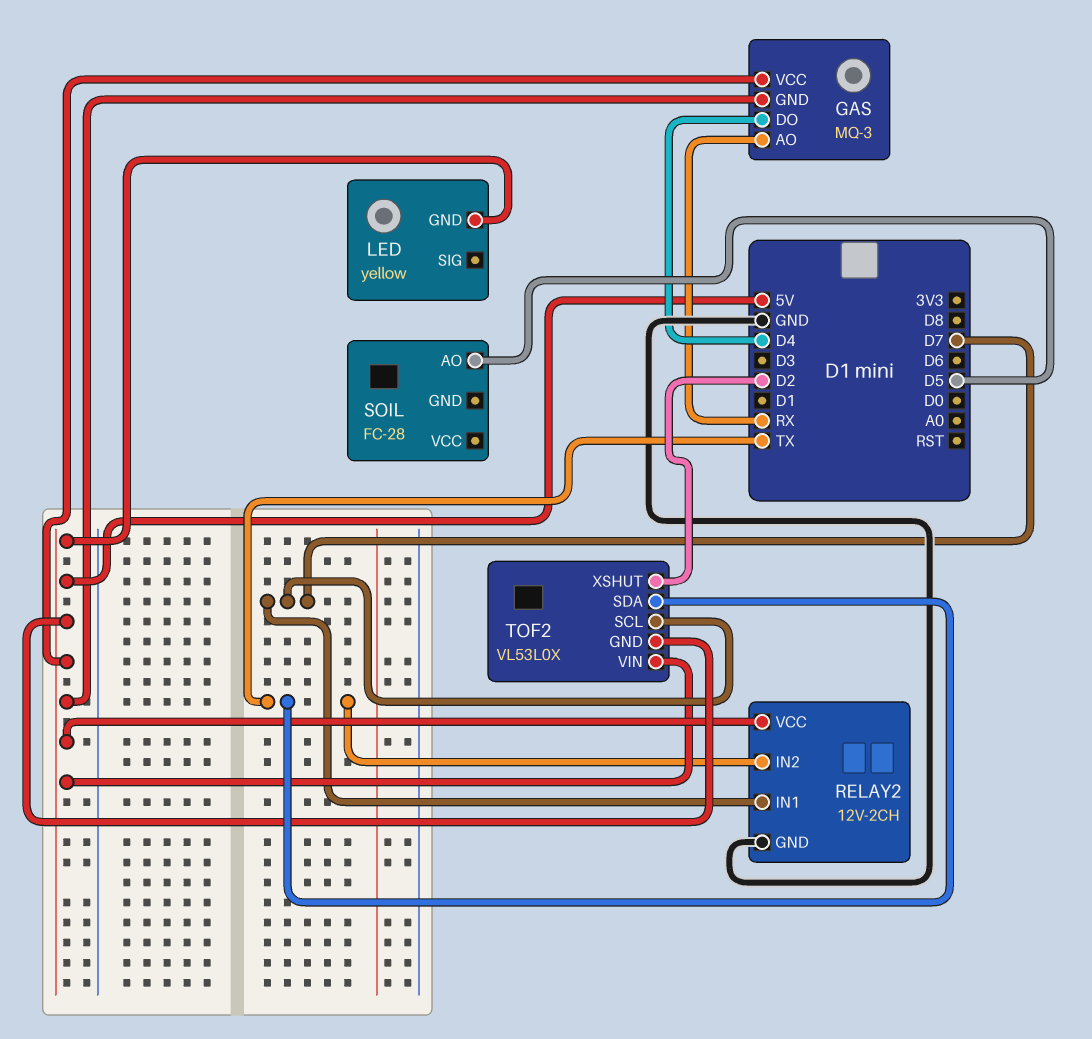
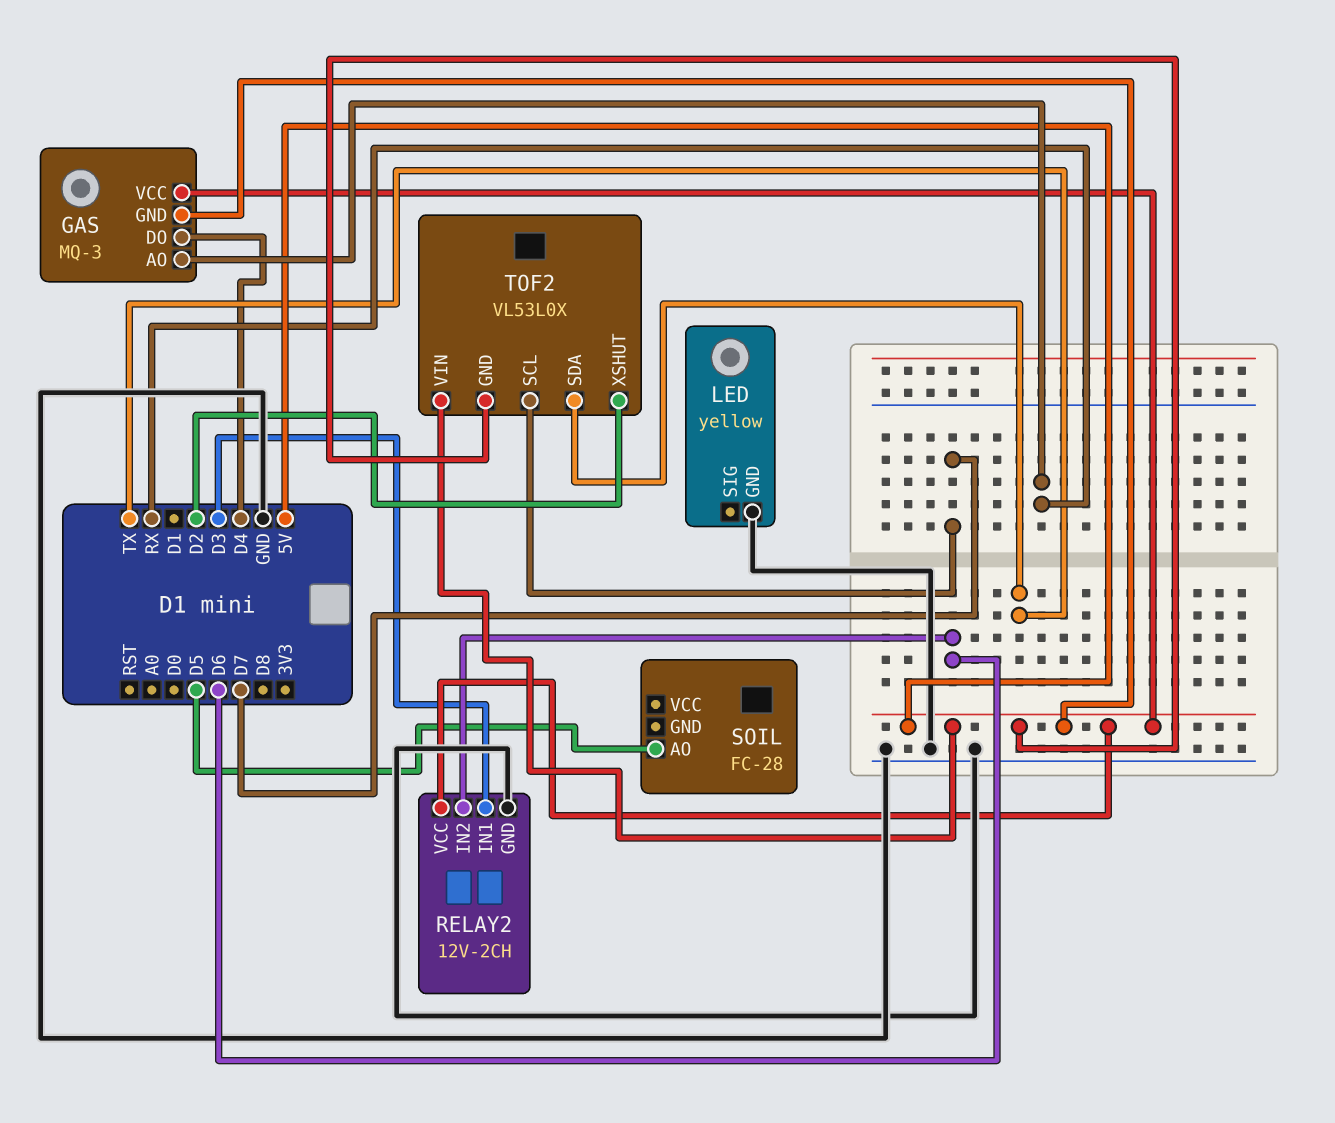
LED pin GND: 5V -> GND
RELAY2 pin IN1: D7 -> D3
RELAY2 pin IN2: TX -> D6

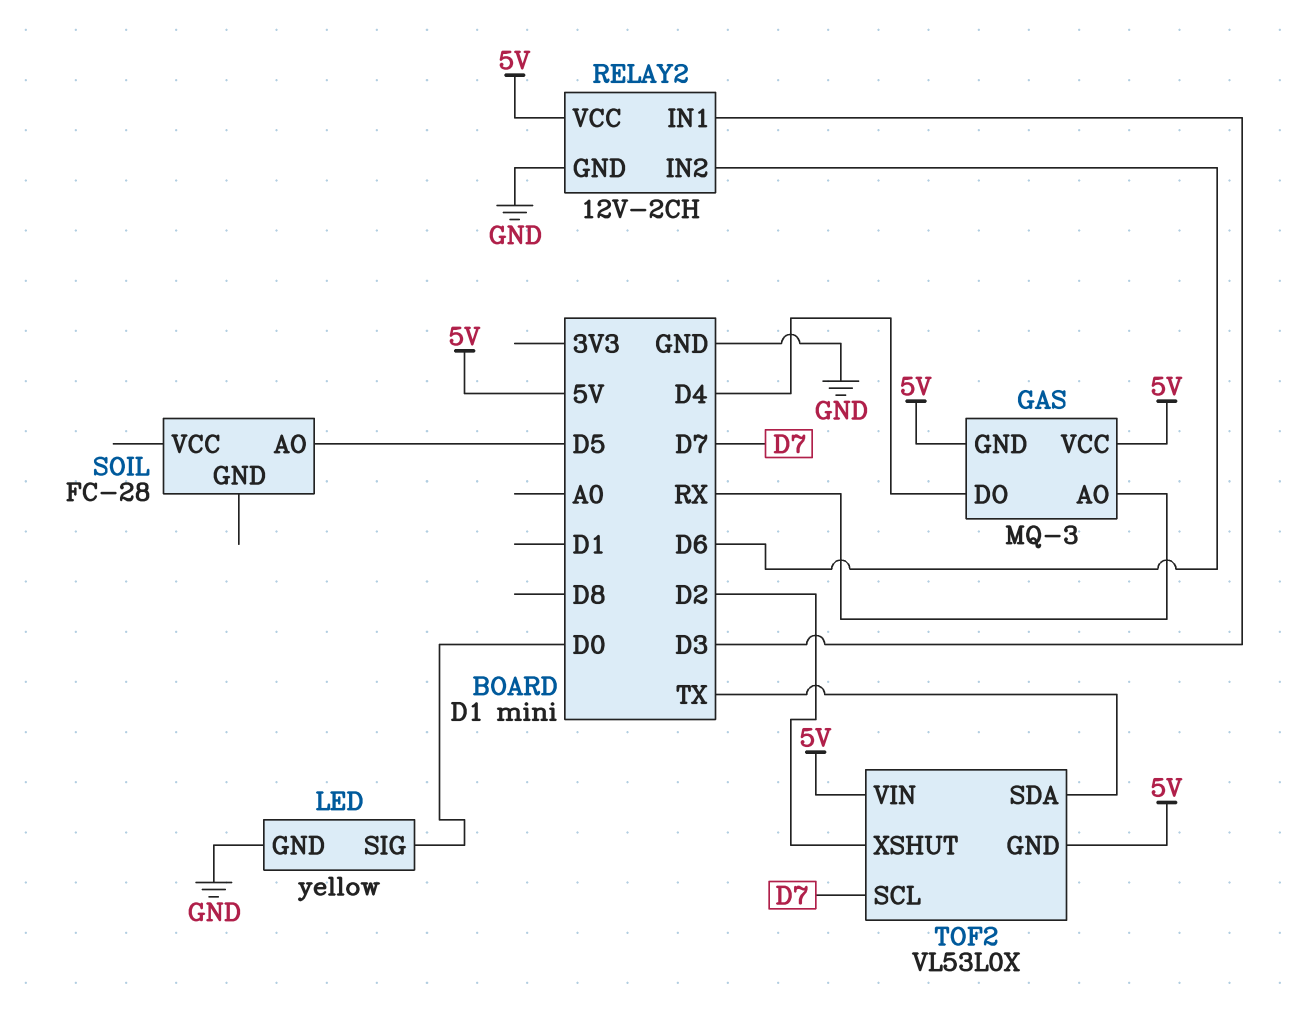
LED pin SIG: none -> D0

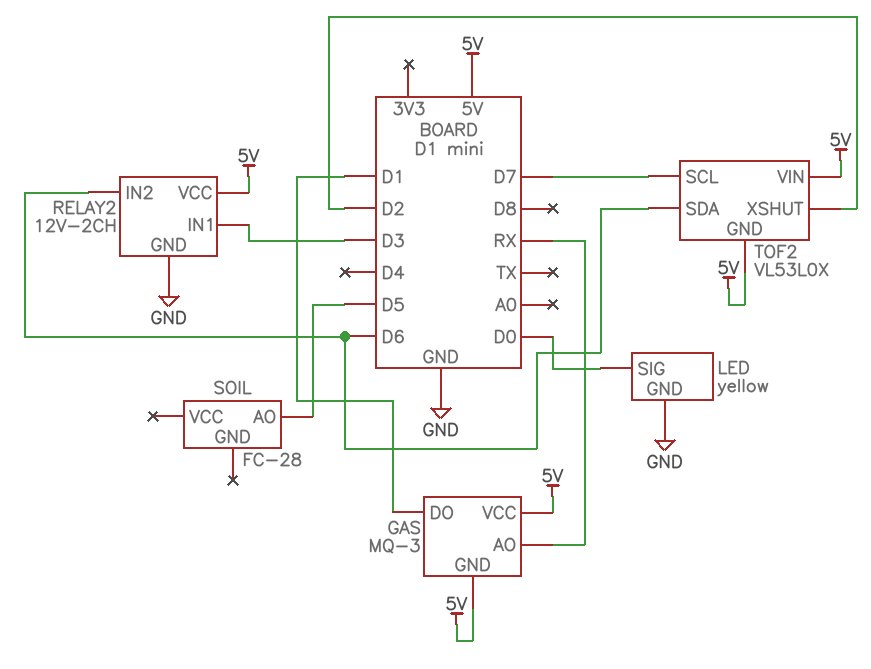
GAS pin DO: D4 -> D1
TOF2 pin SDA: TX -> D6

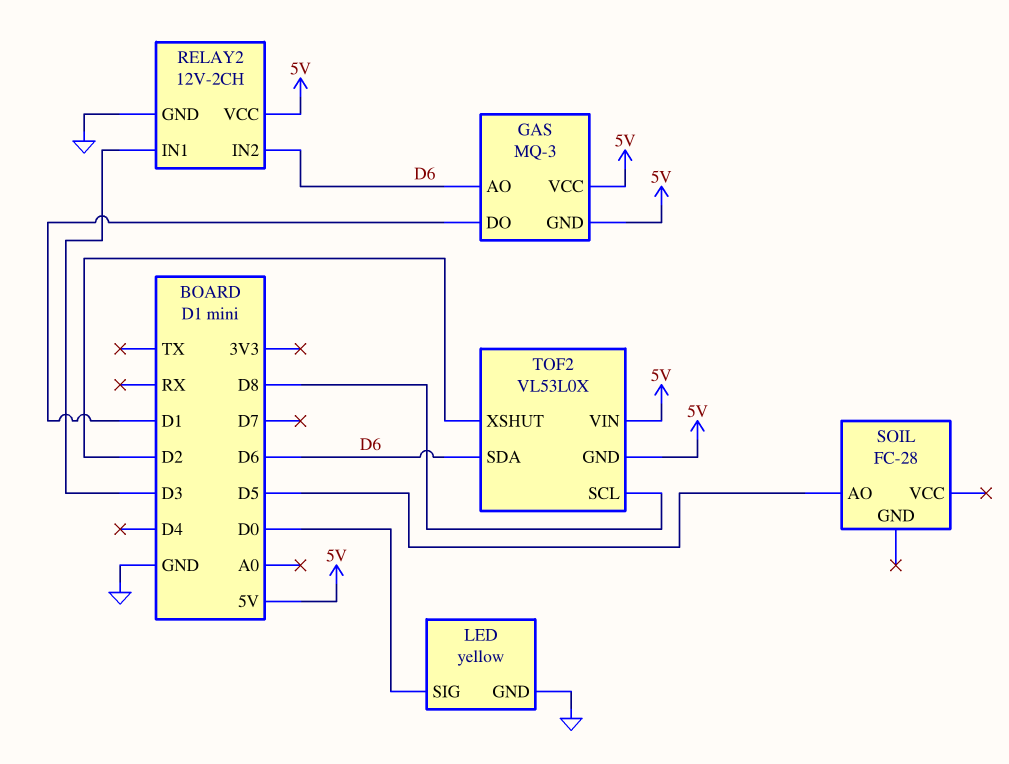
GAS pin AO: RX -> D6
TOF2 pin SCL: D7 -> D8

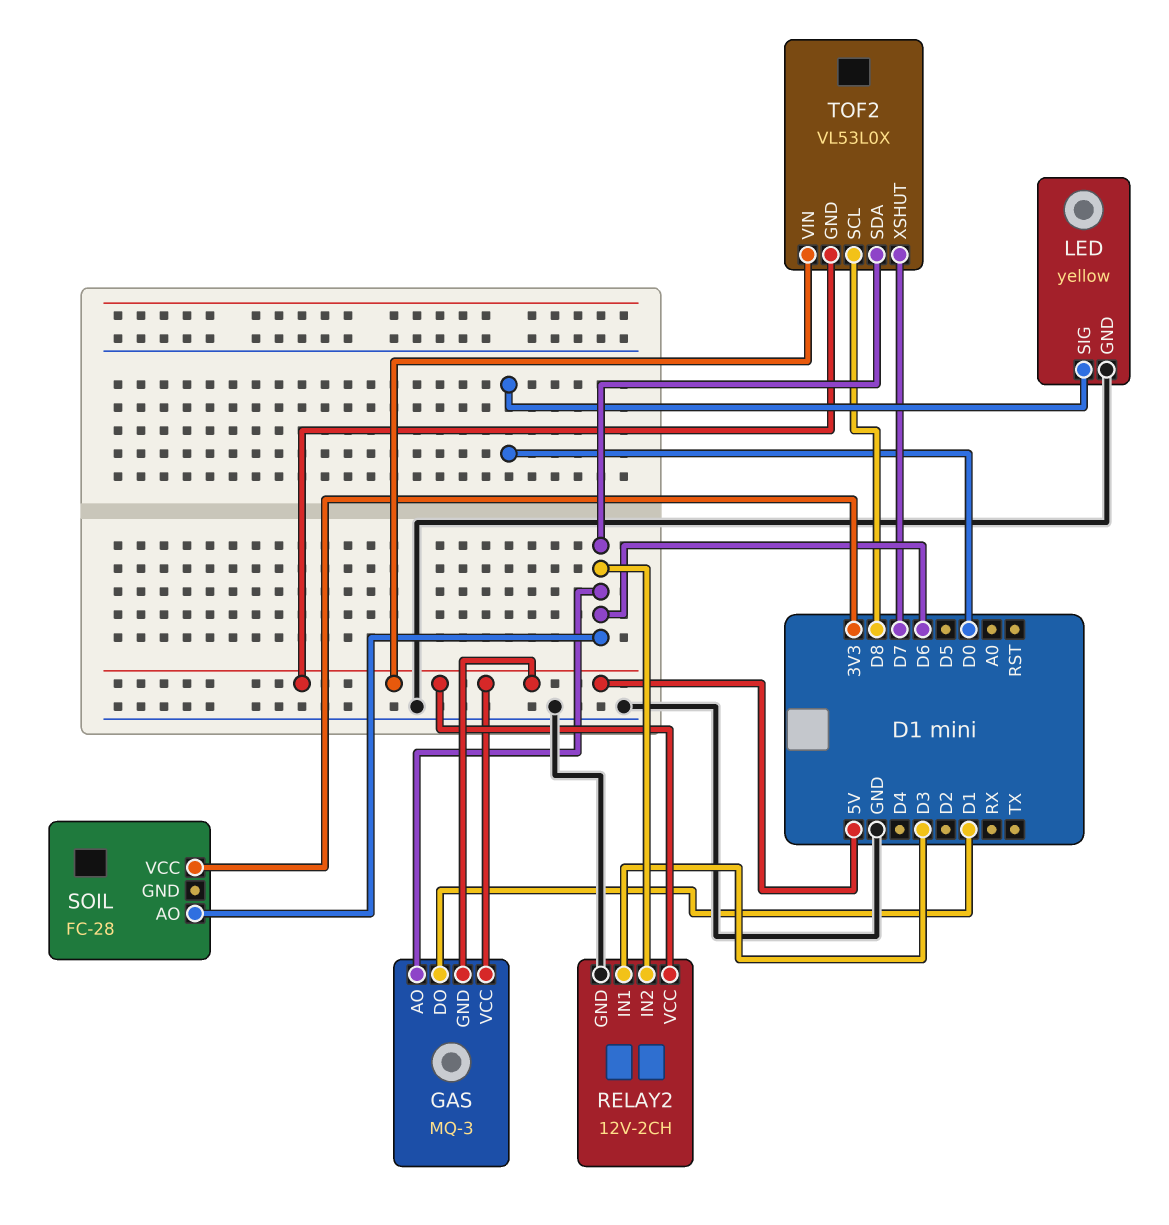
SOIL pin AO: D5 -> D6
SOIL pin VCC: none -> 3V3
TOF2 pin XSHUT: D2 -> D7

